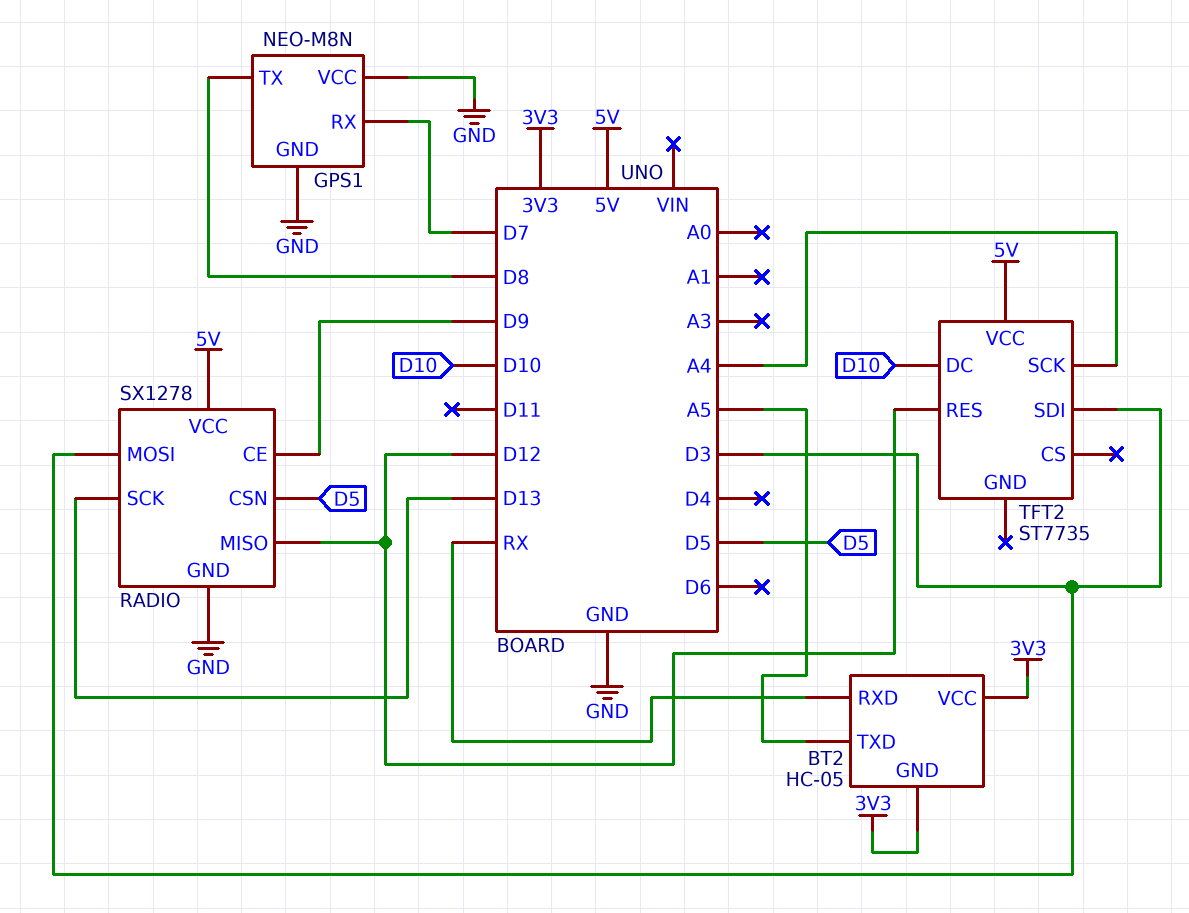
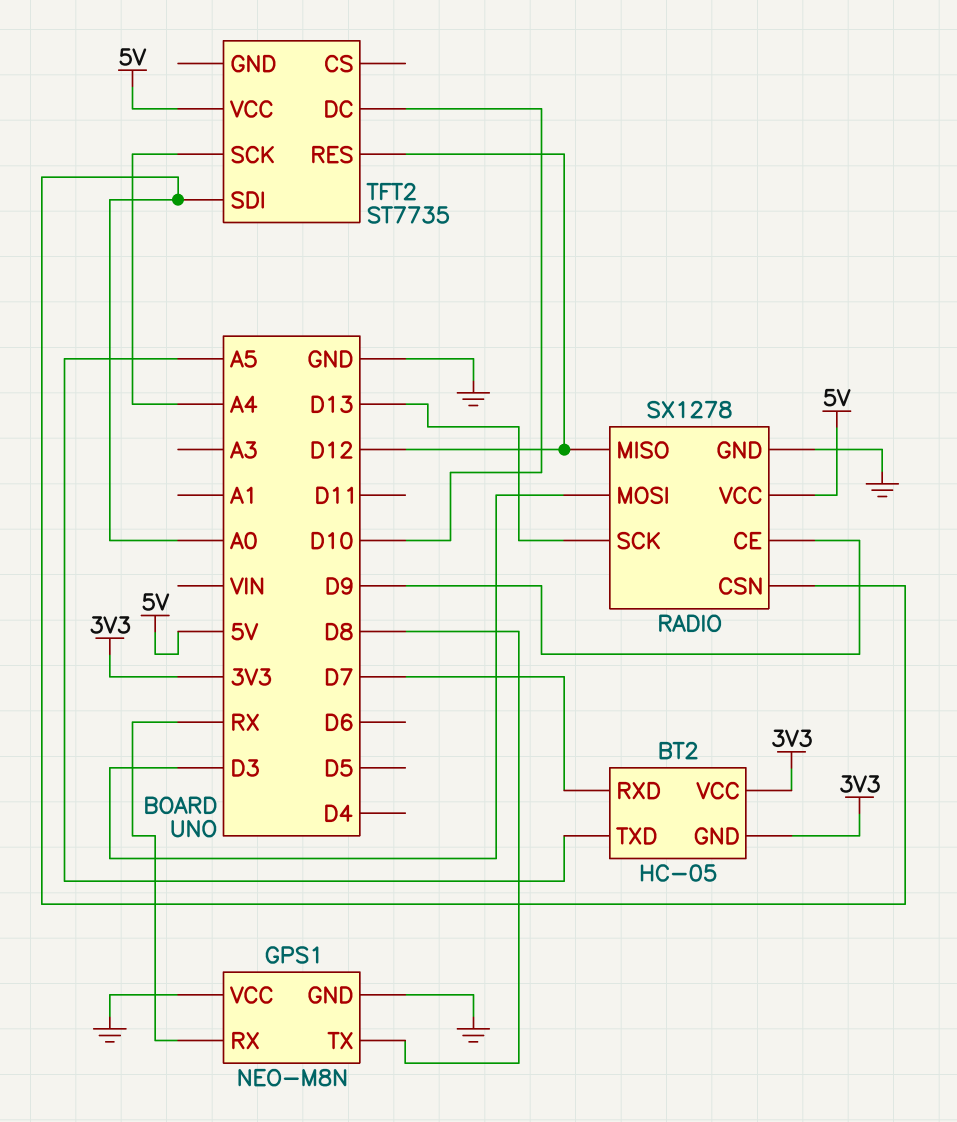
BT2 pin RXD: RX -> D7
GPS1 pin RX: D7 -> RX
RADIO pin CSN: D5 -> A0
TFT2 pin SDI: D3 -> A0

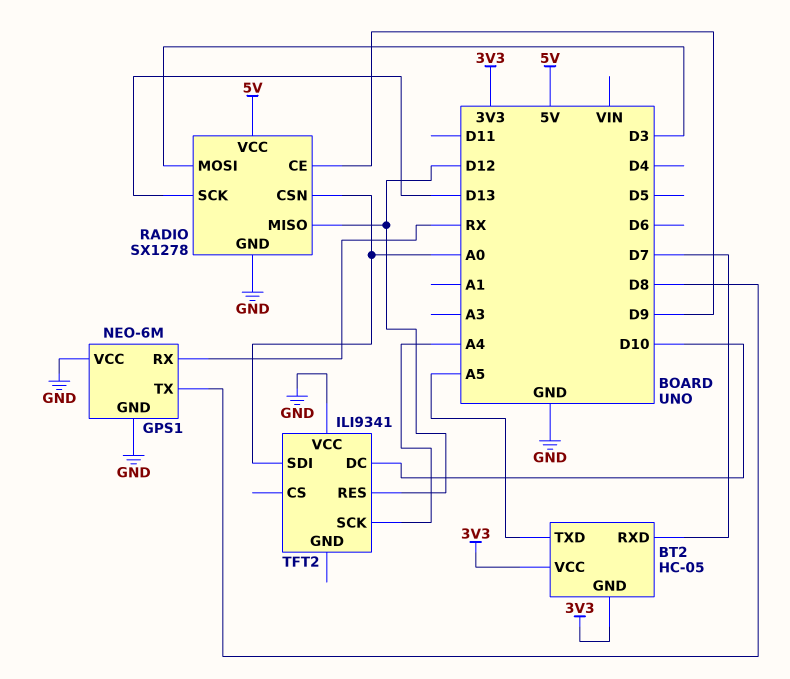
GPS1: NEO-M8N -> NEO-6M
TFT2: ST7735 -> ILI9341
TFT2 pin VCC: 5V -> GND

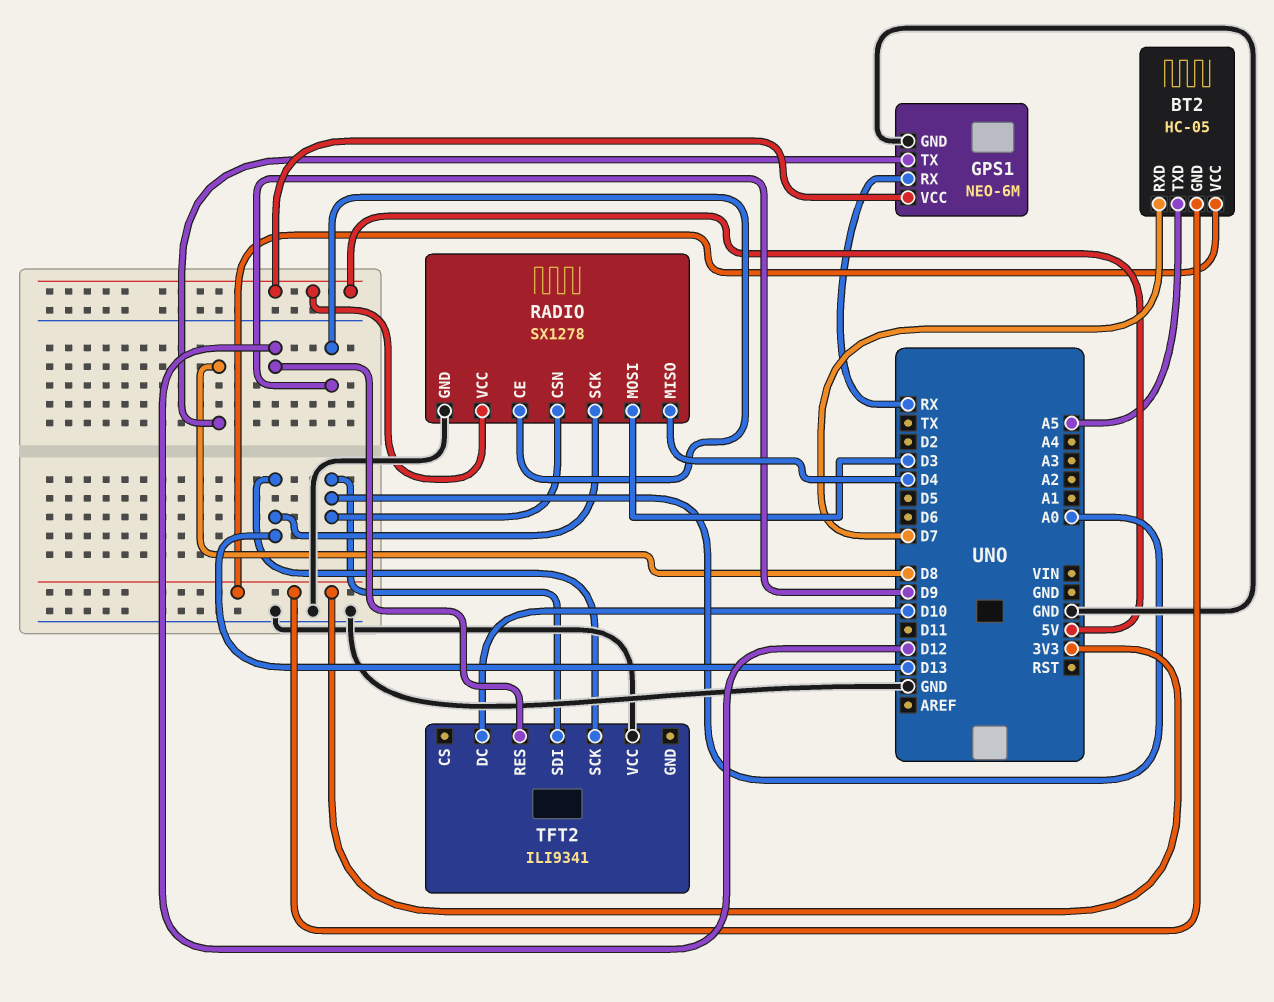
GPS1 pin VCC: GND -> 5V
RADIO pin MISO: D12 -> D4
TFT2 pin SCK: A4 -> D13

